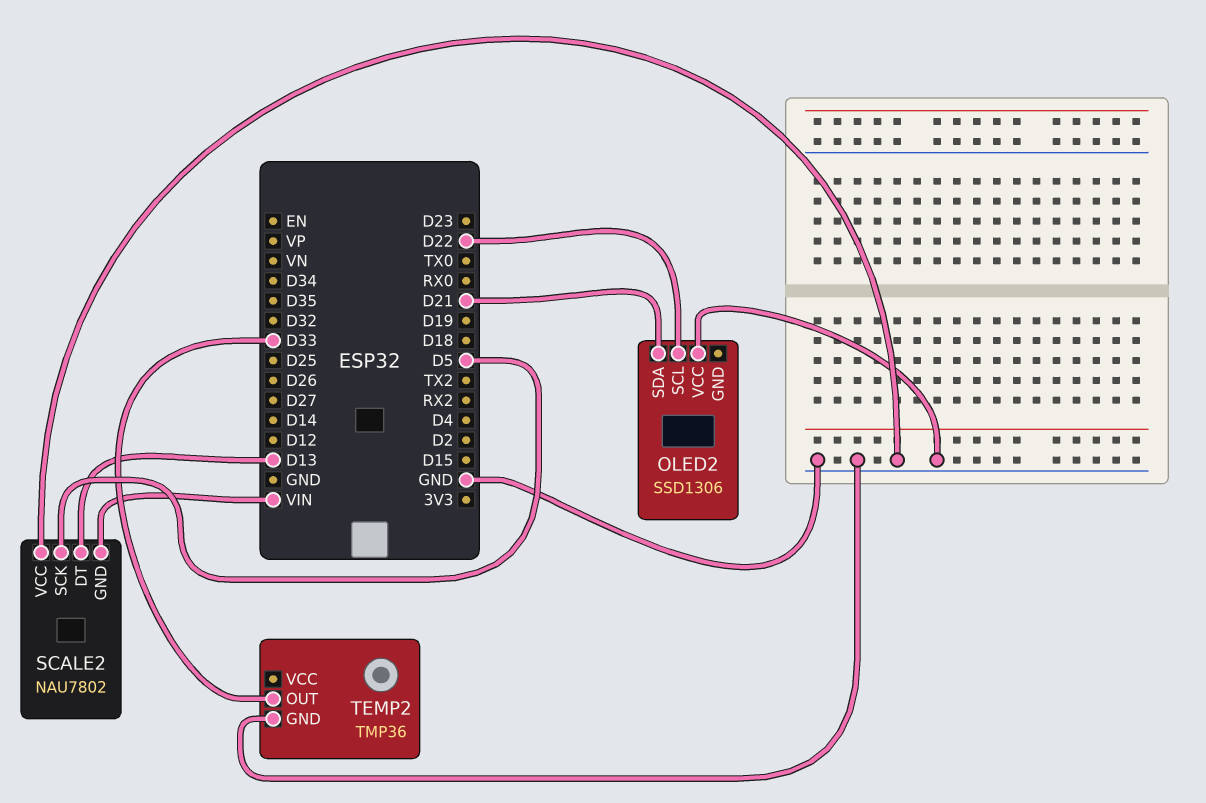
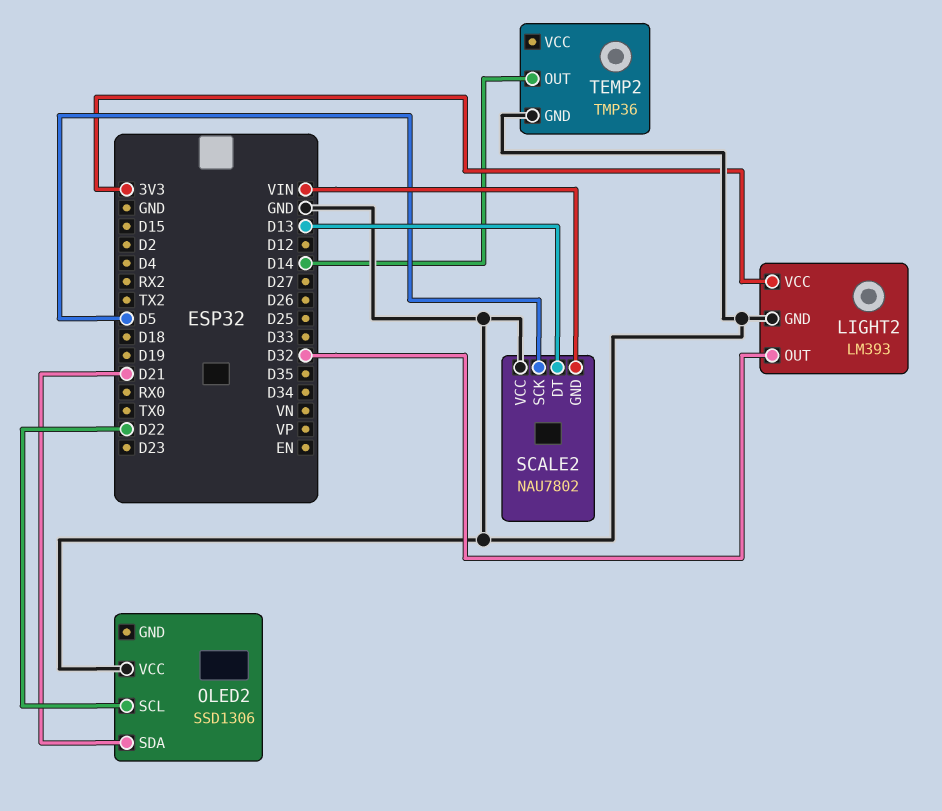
LIGHT2: none -> LM393
LIGHT2 pin GND: none -> GND
LIGHT2 pin OUT: none -> D32
LIGHT2 pin VCC: none -> 3V3
TEMP2 pin OUT: D33 -> D14

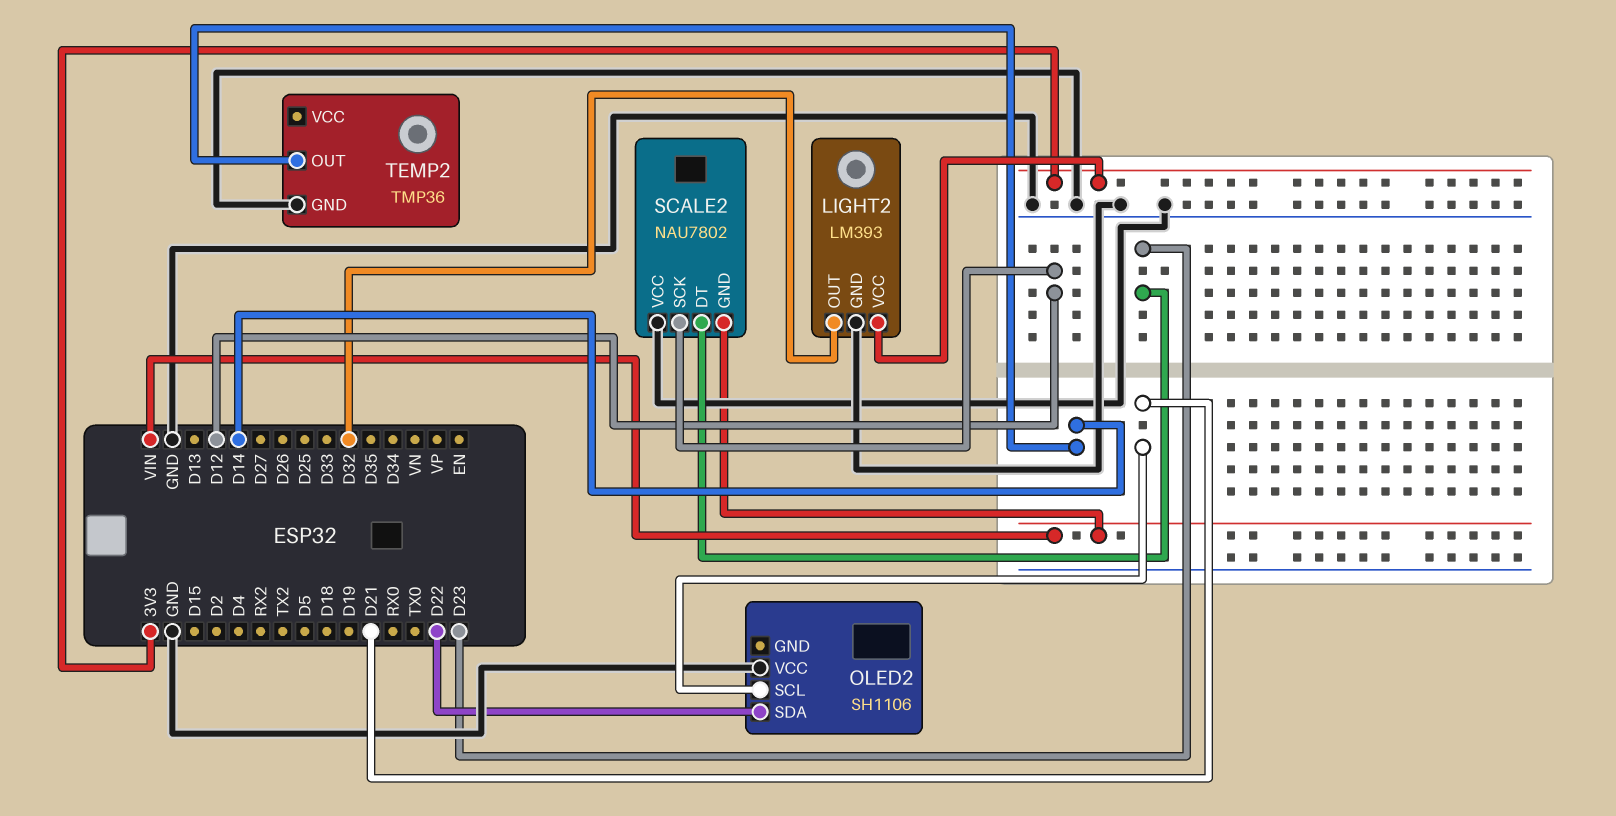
OLED2: SSD1306 -> SH1106
OLED2 pin SCL: D22 -> D21
OLED2 pin SDA: D21 -> D22
SCALE2 pin DT: D13 -> D23
SCALE2 pin SCK: D5 -> D12

